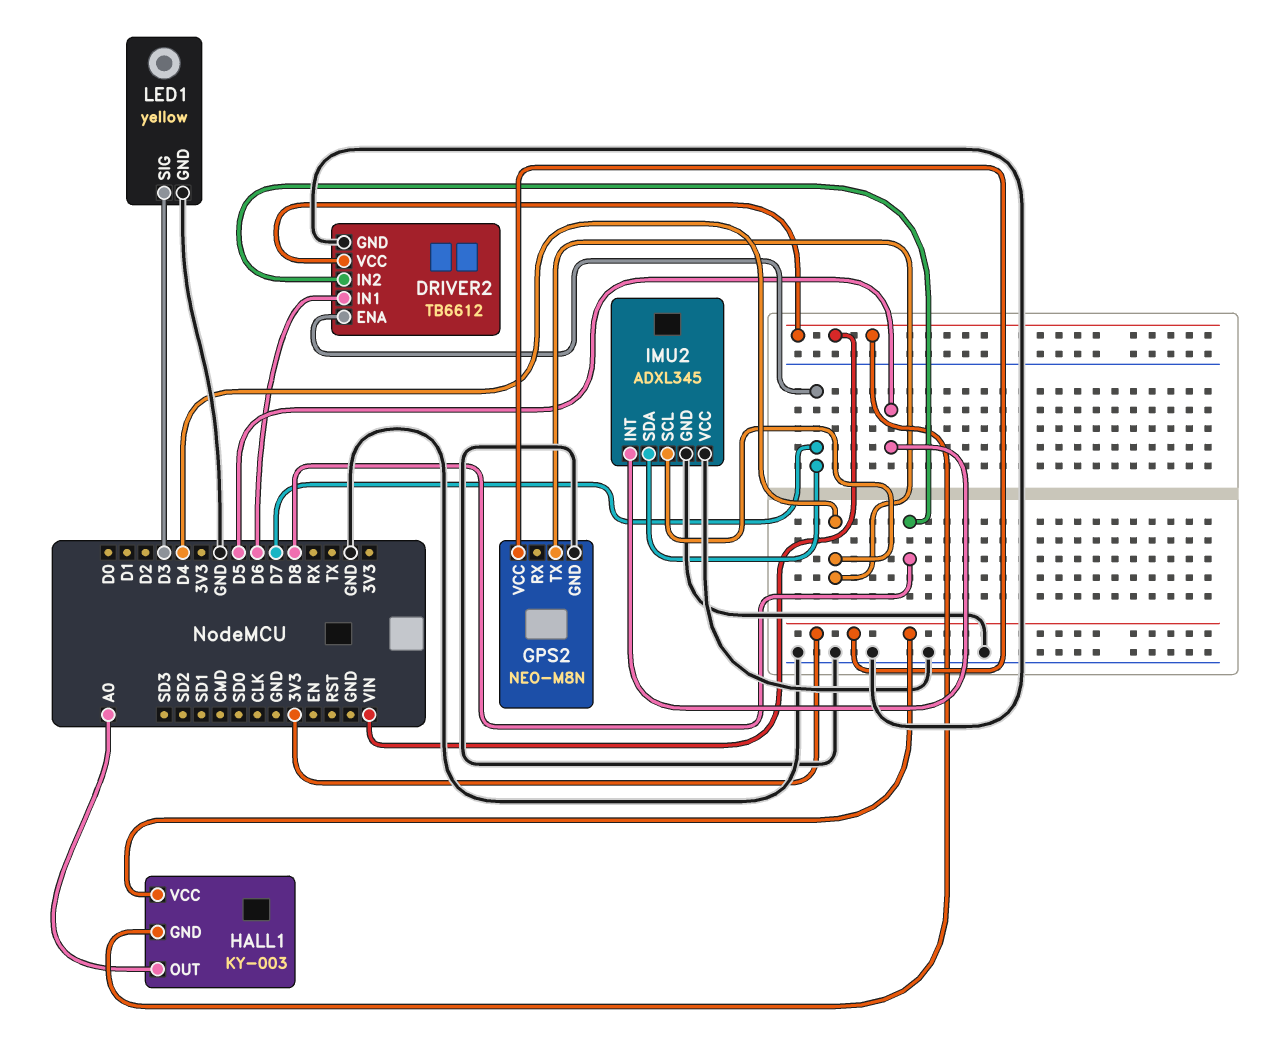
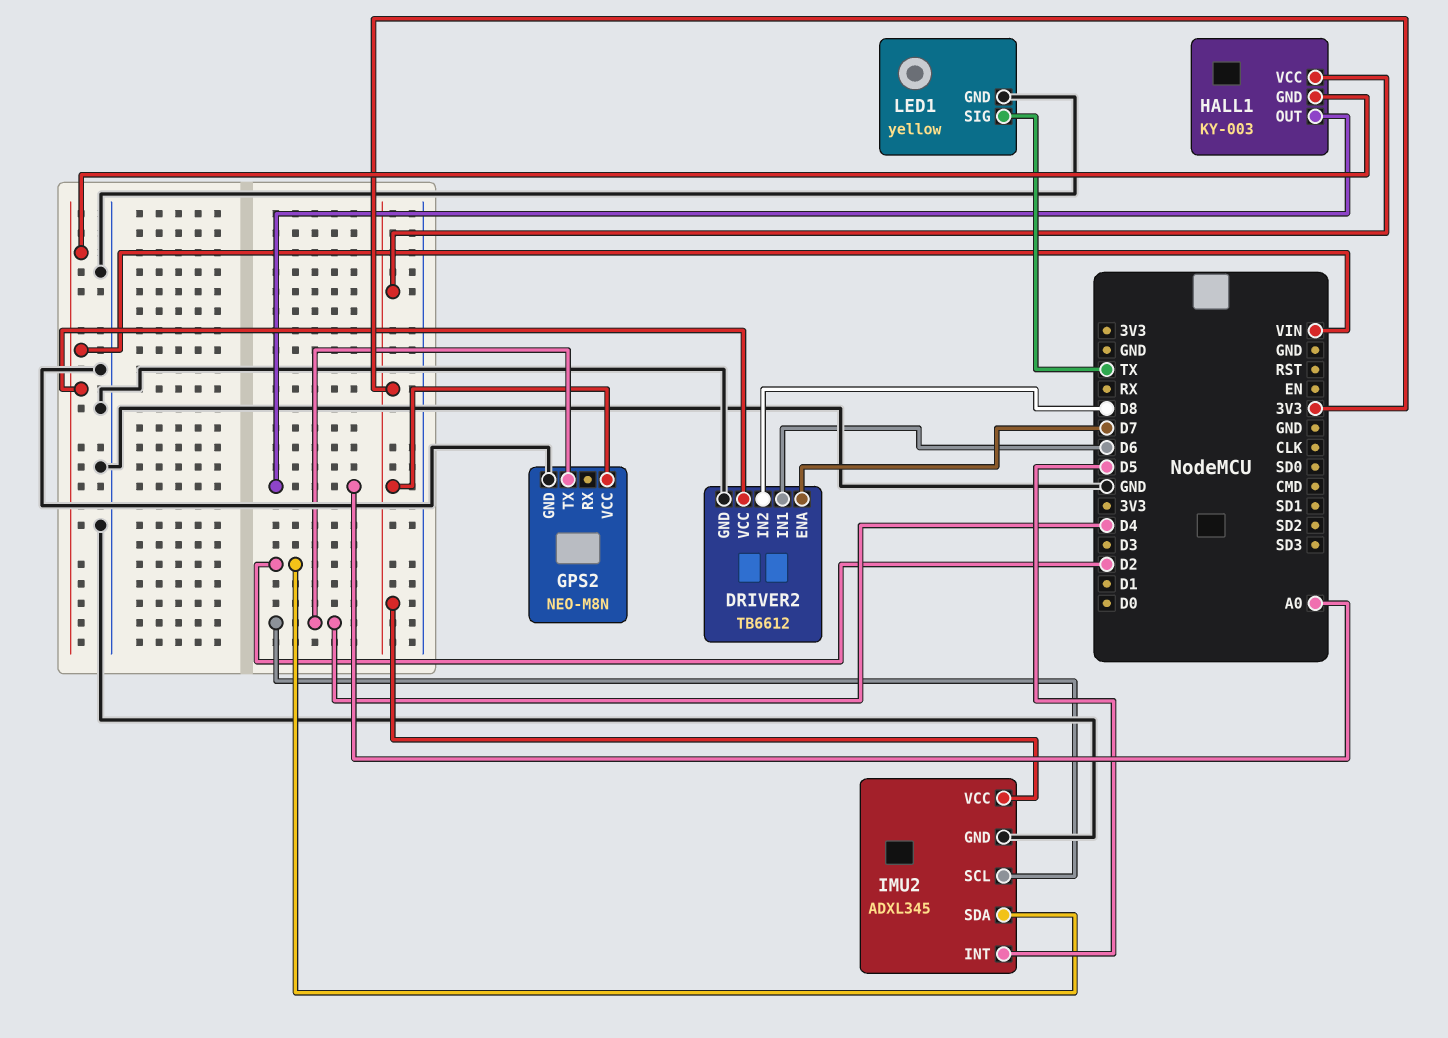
IMU2 pin SDA: D7 -> D2
IMU2 pin VCC: GND -> 3V3
LED1 pin SIG: D3 -> TX

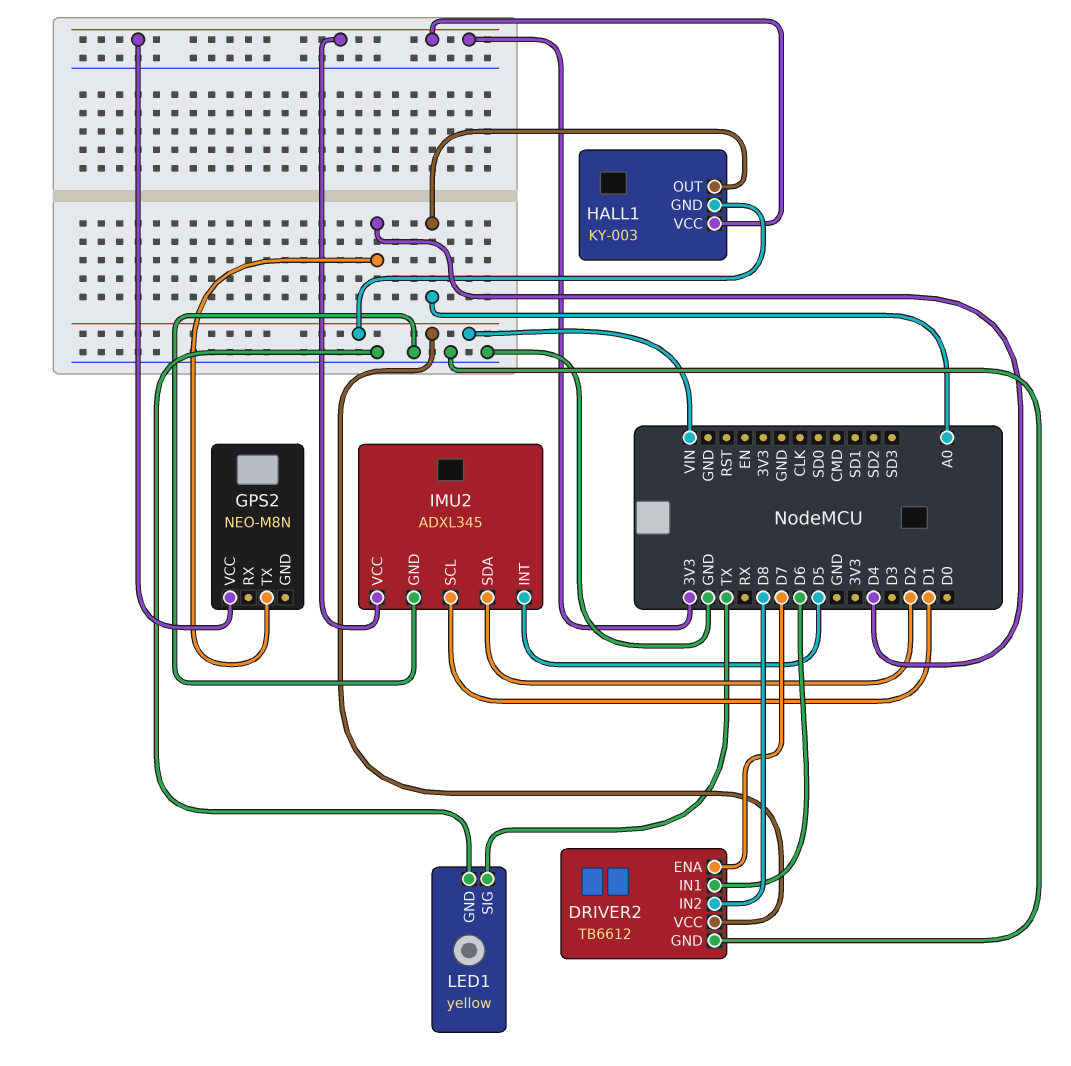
GPS2 pin GND: GND -> none
IMU2 pin SCL: D4 -> D1

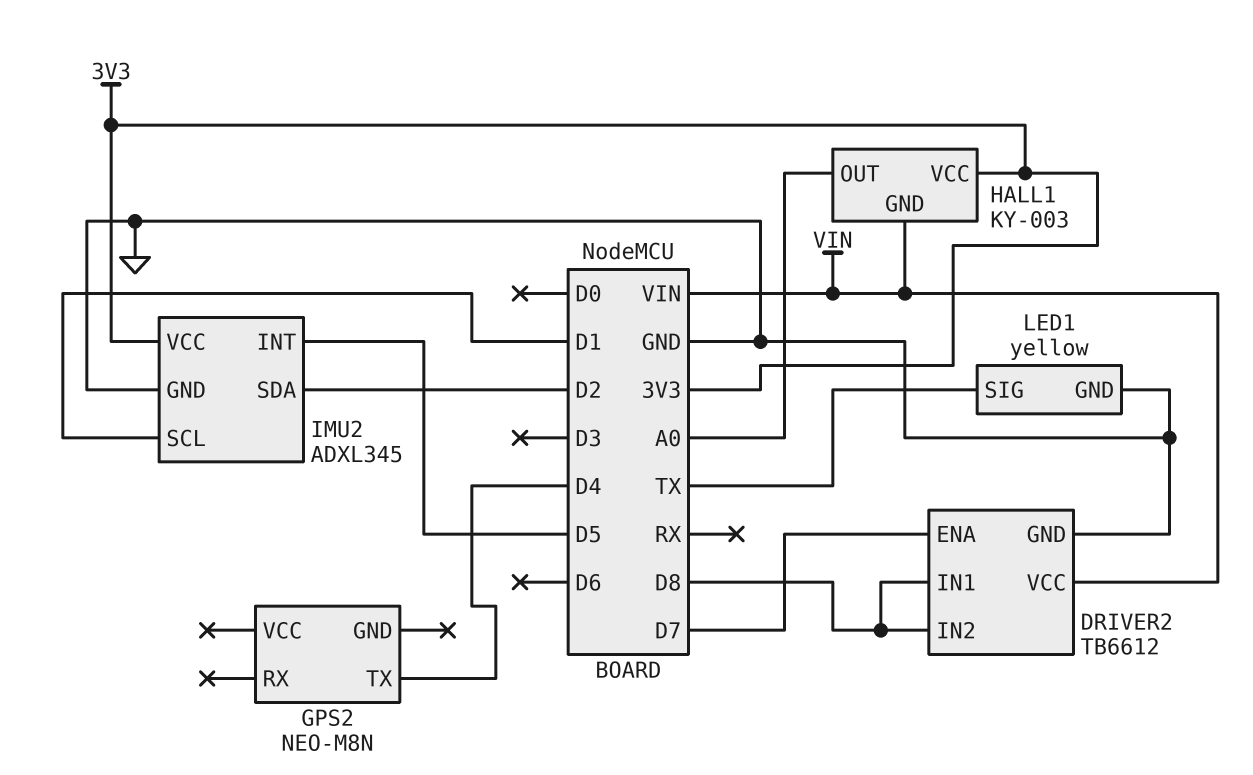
DRIVER2 pin IN1: D6 -> D8
GPS2 pin VCC: 3V3 -> none

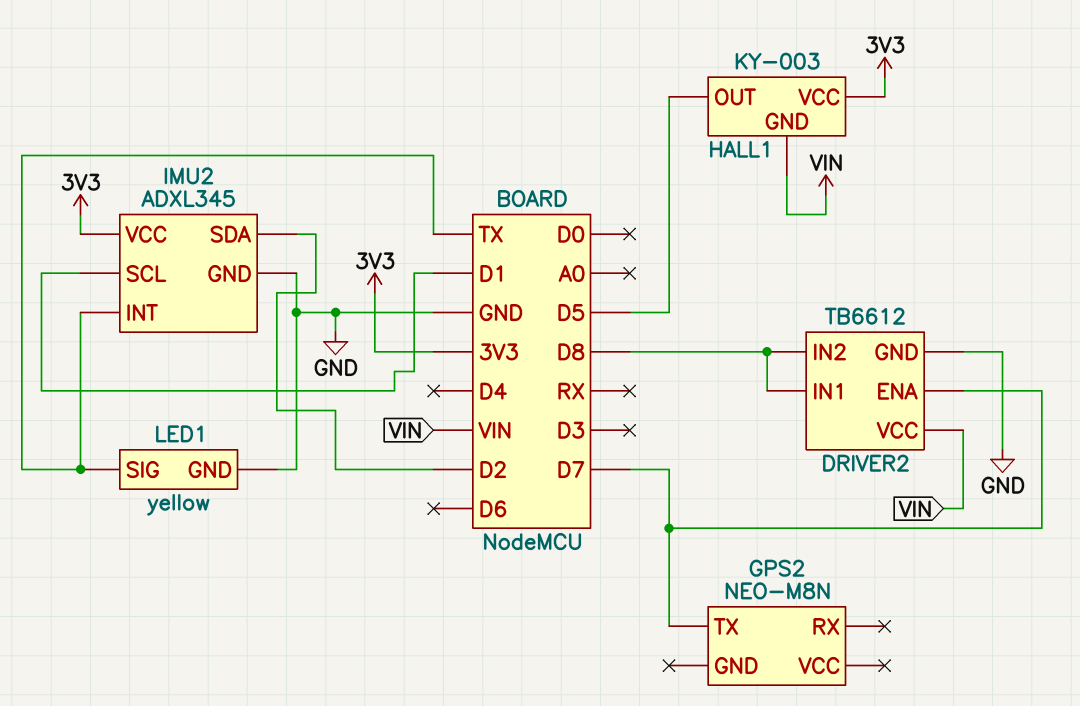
GPS2 pin TX: D4 -> D7
HALL1 pin OUT: A0 -> D5
IMU2 pin INT: D5 -> TX

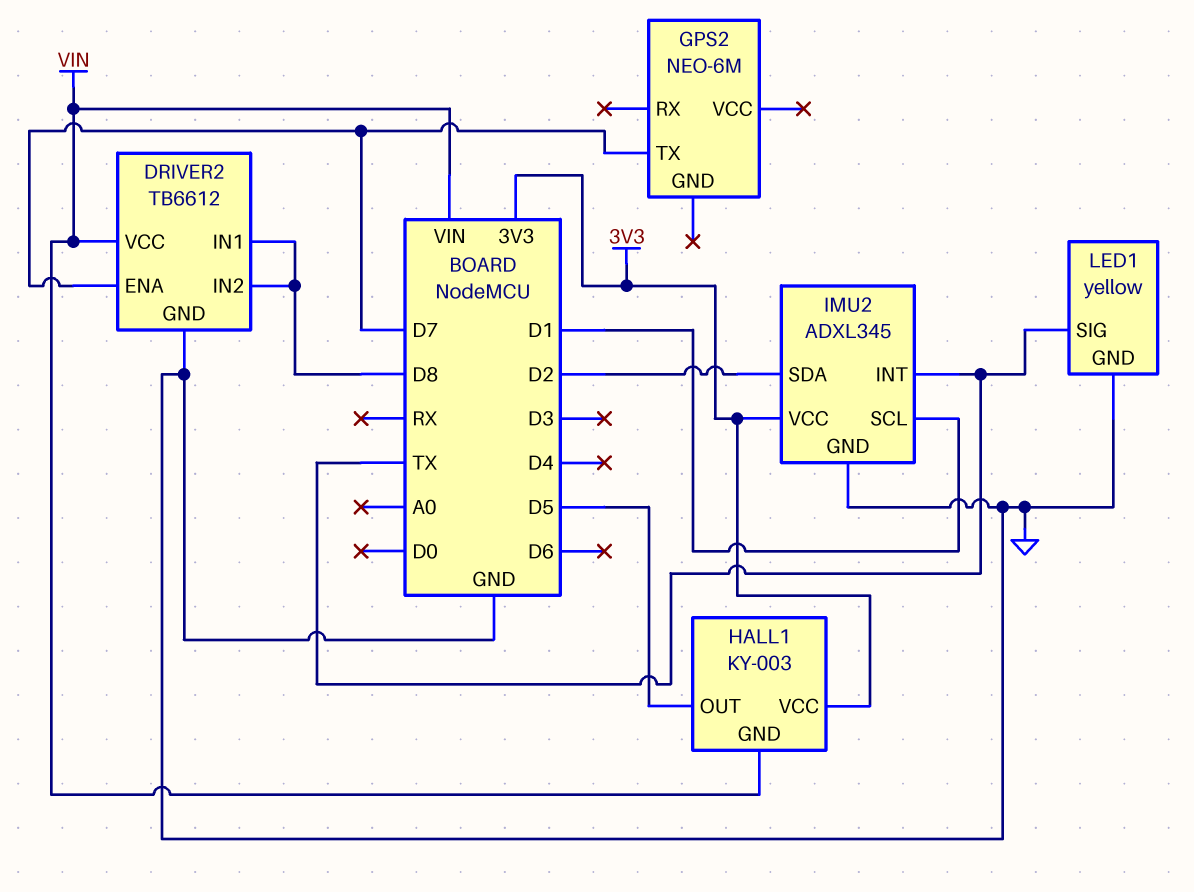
GPS2: NEO-M8N -> NEO-6M

